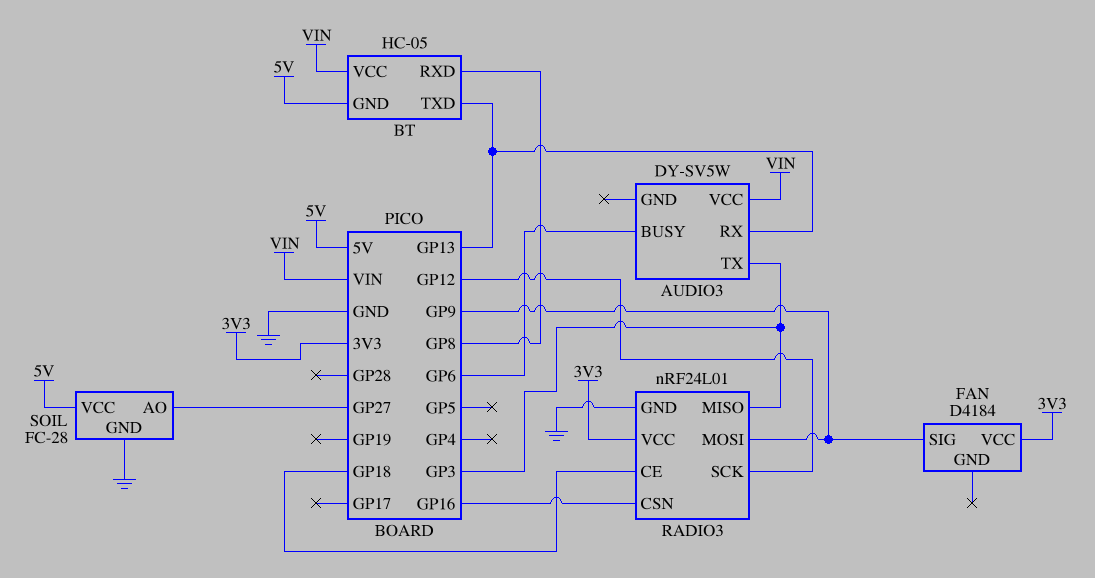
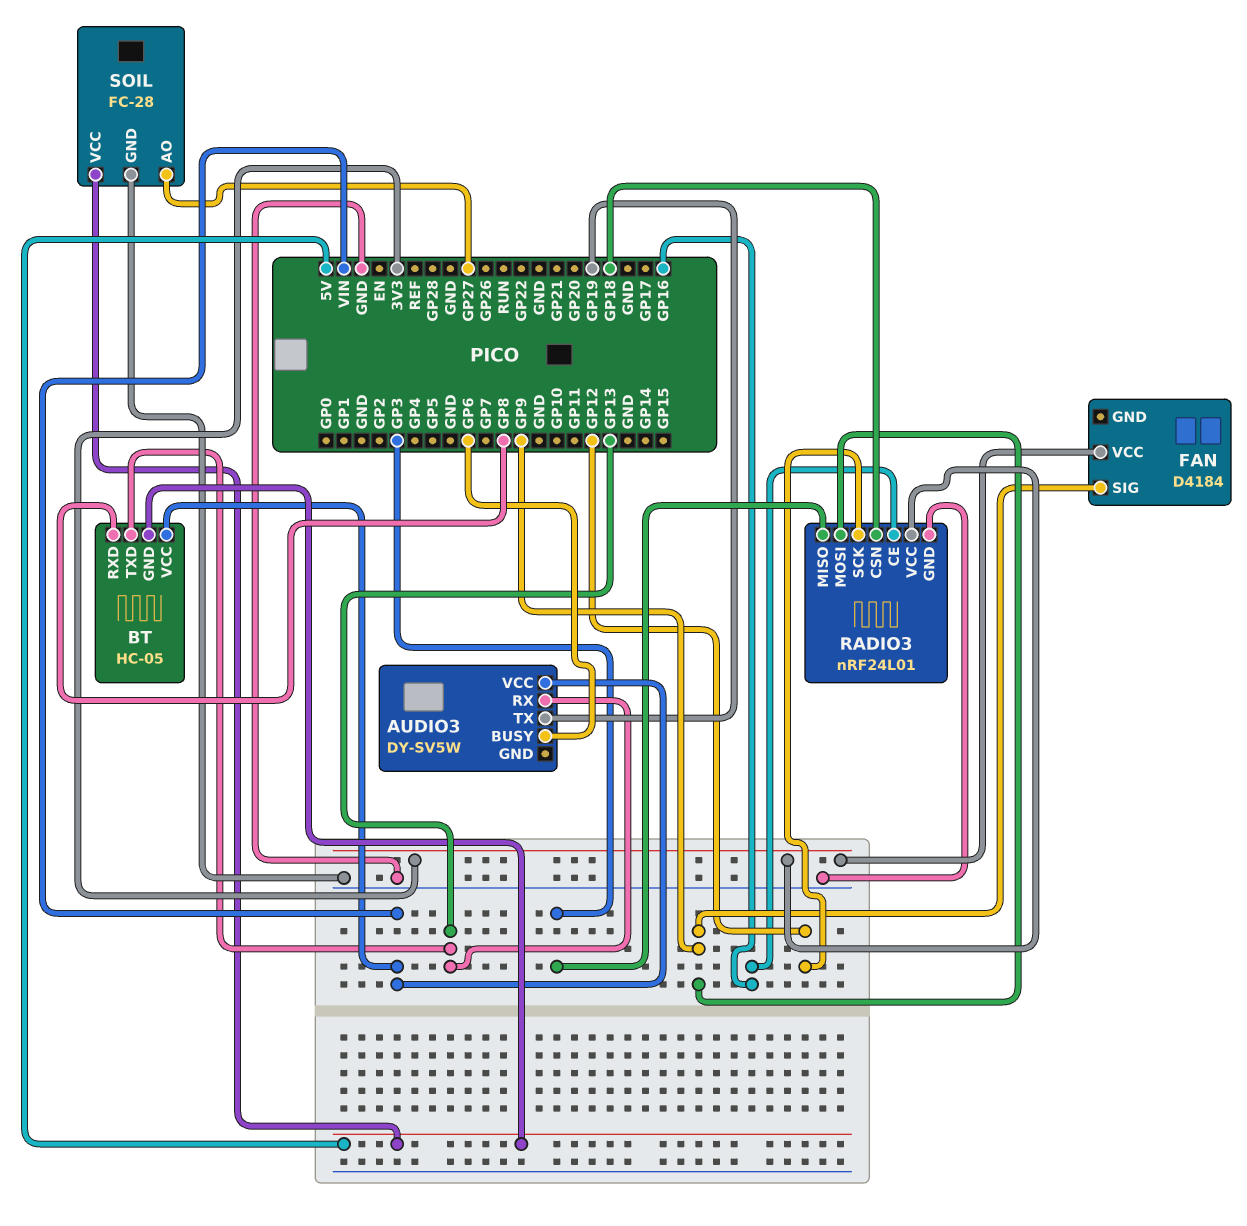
AUDIO3 pin TX: GP3 -> GP19
RADIO3 pin CE: GP18 -> GP16
RADIO3 pin CSN: GP16 -> GP18

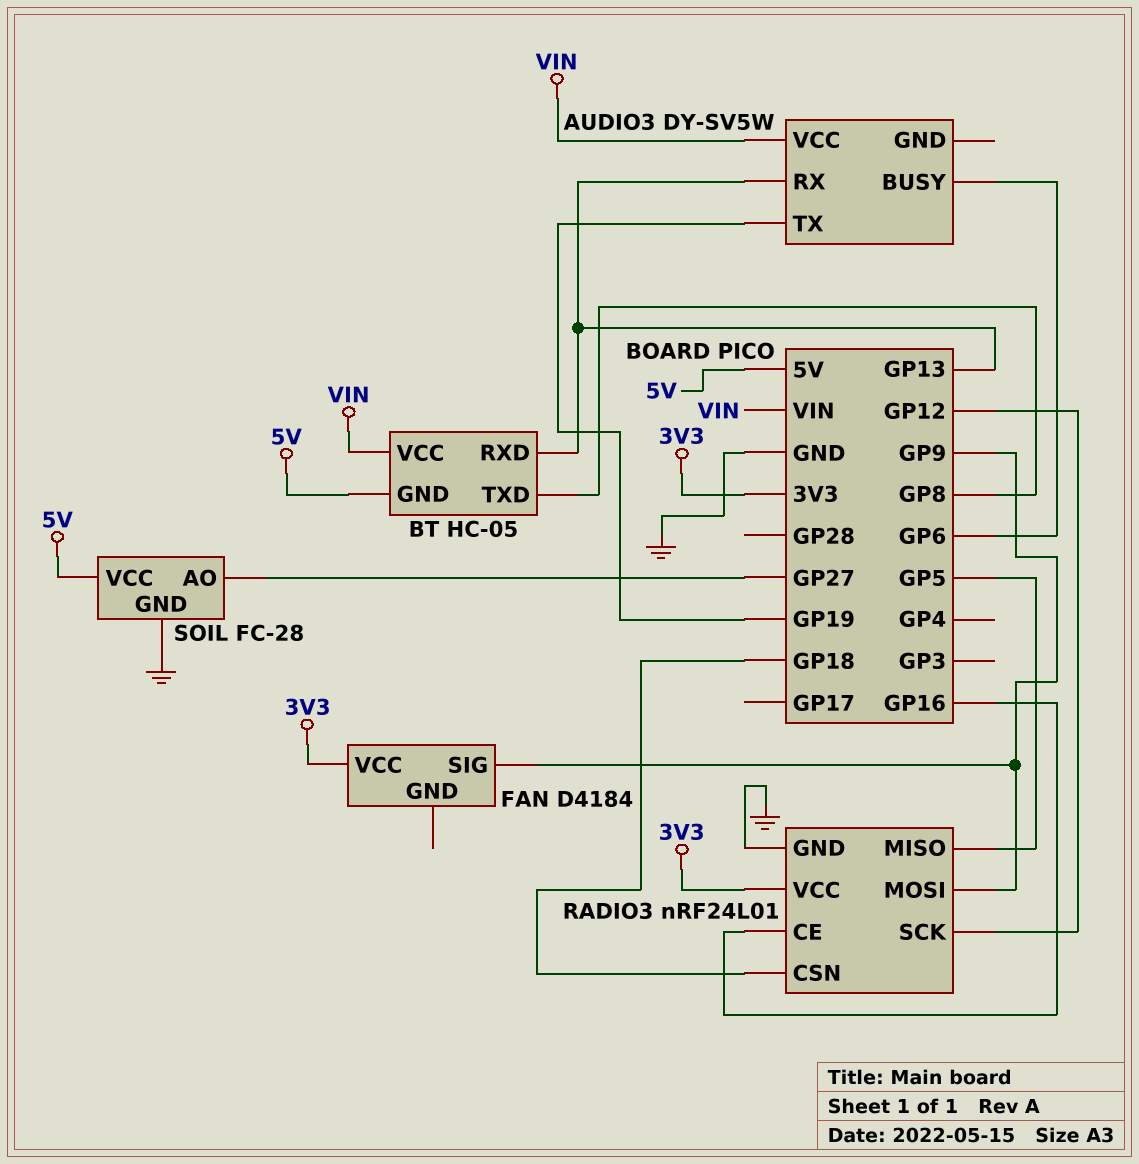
BT pin RXD: GP8 -> GP13
BT pin TXD: GP13 -> GP8
RADIO3 pin MISO: GP3 -> GP5

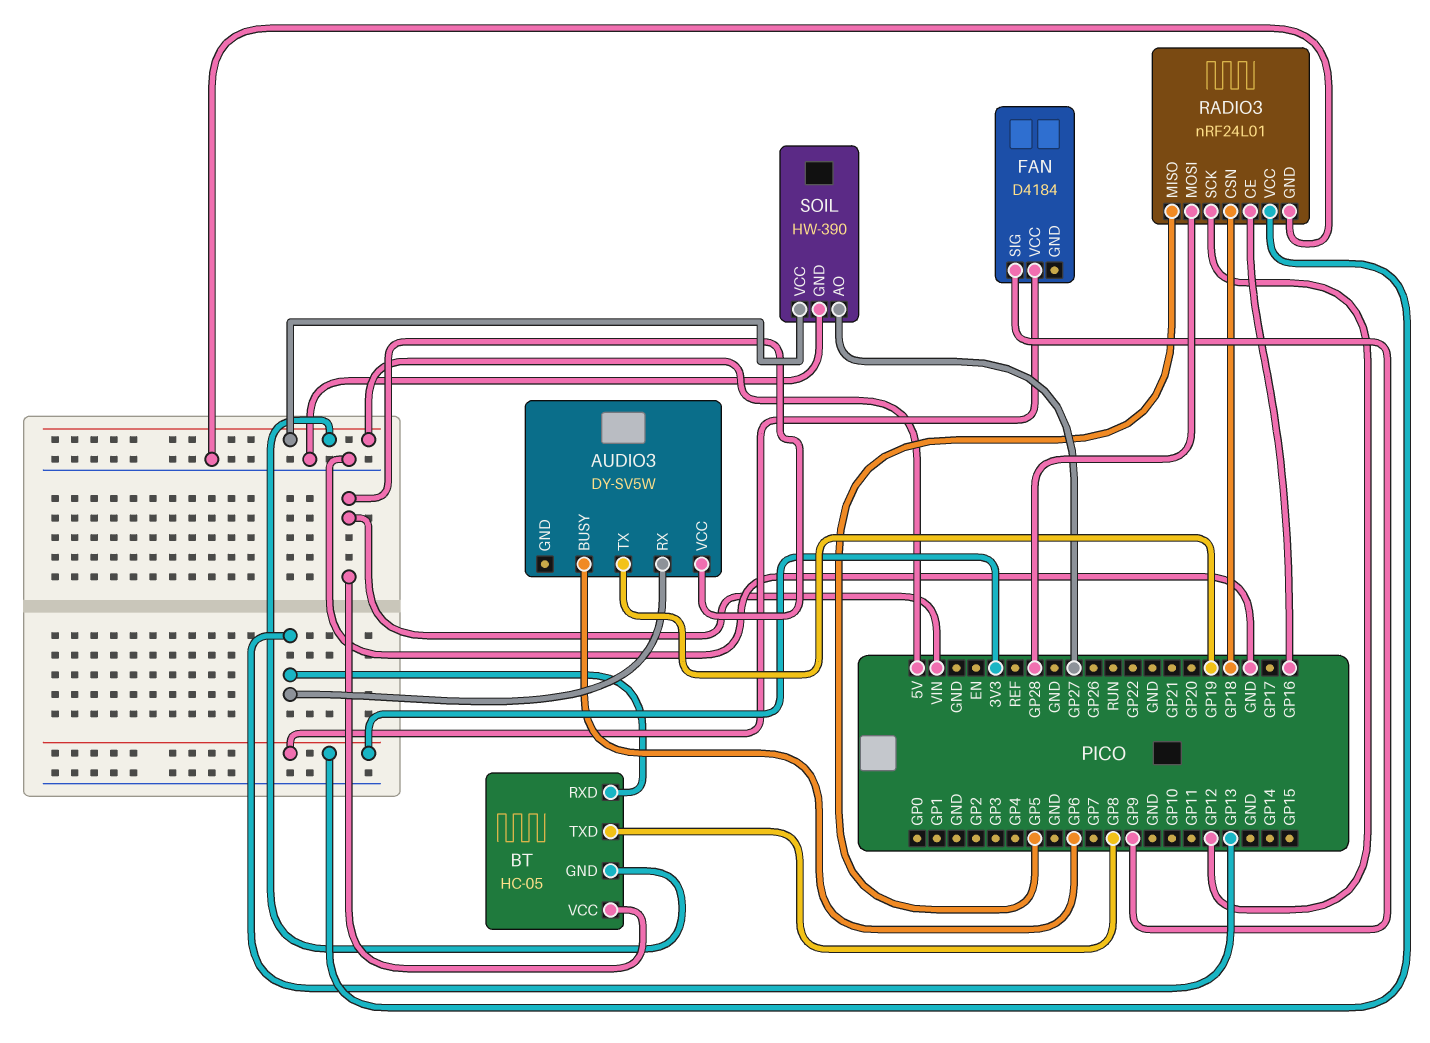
RADIO3 pin MOSI: GP9 -> GP28
SOIL: FC-28 -> HW-390

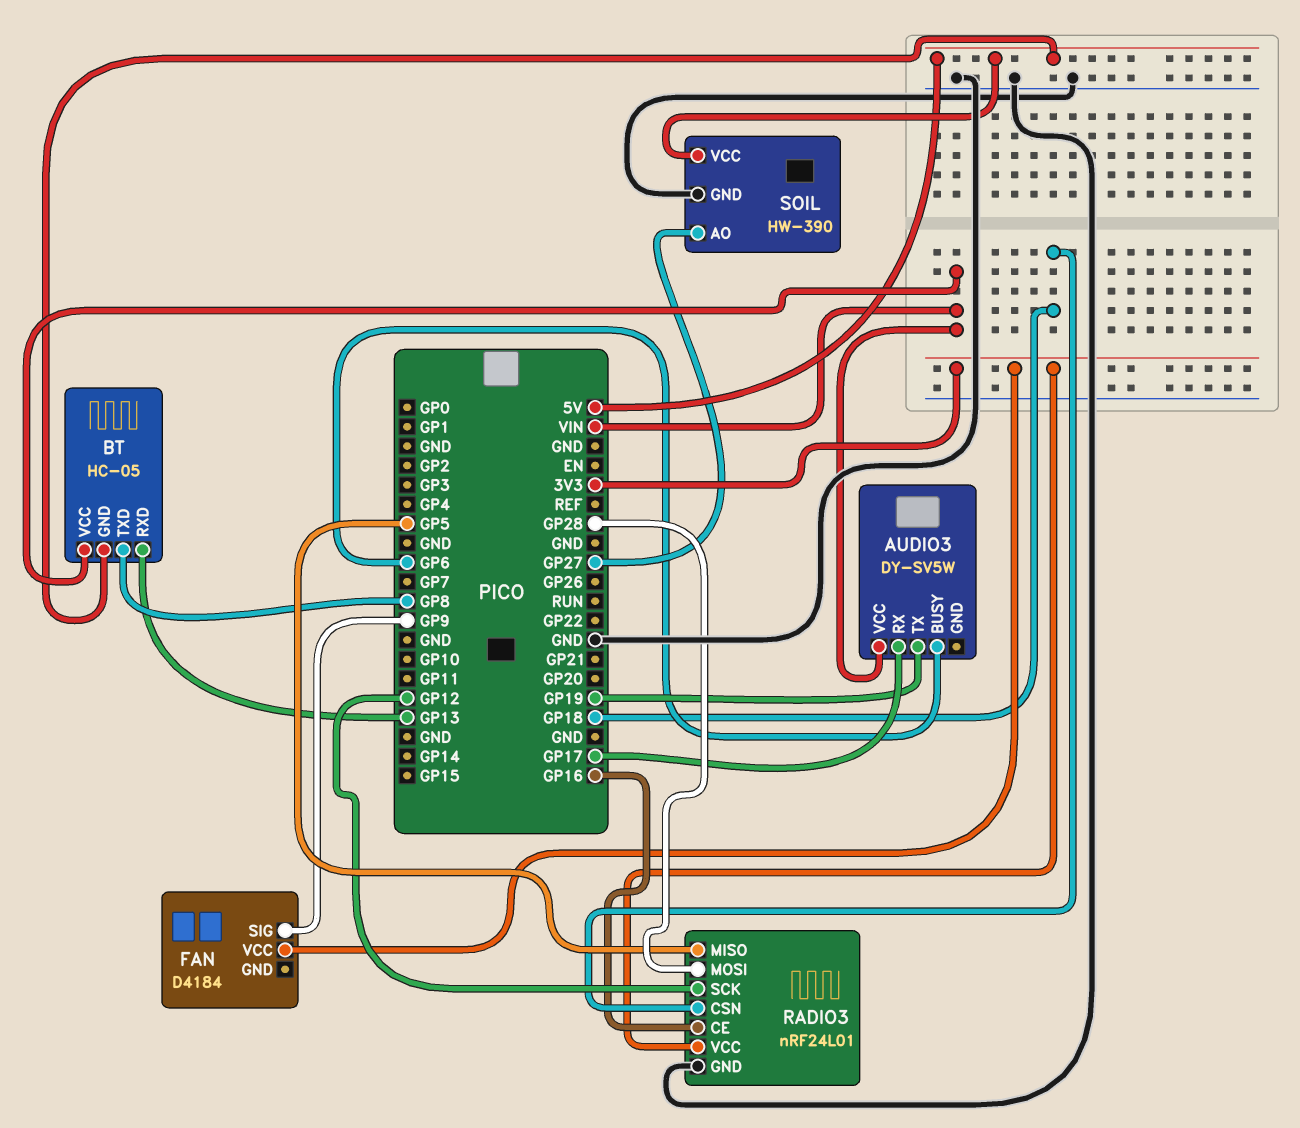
AUDIO3 pin RX: GP13 -> GP17

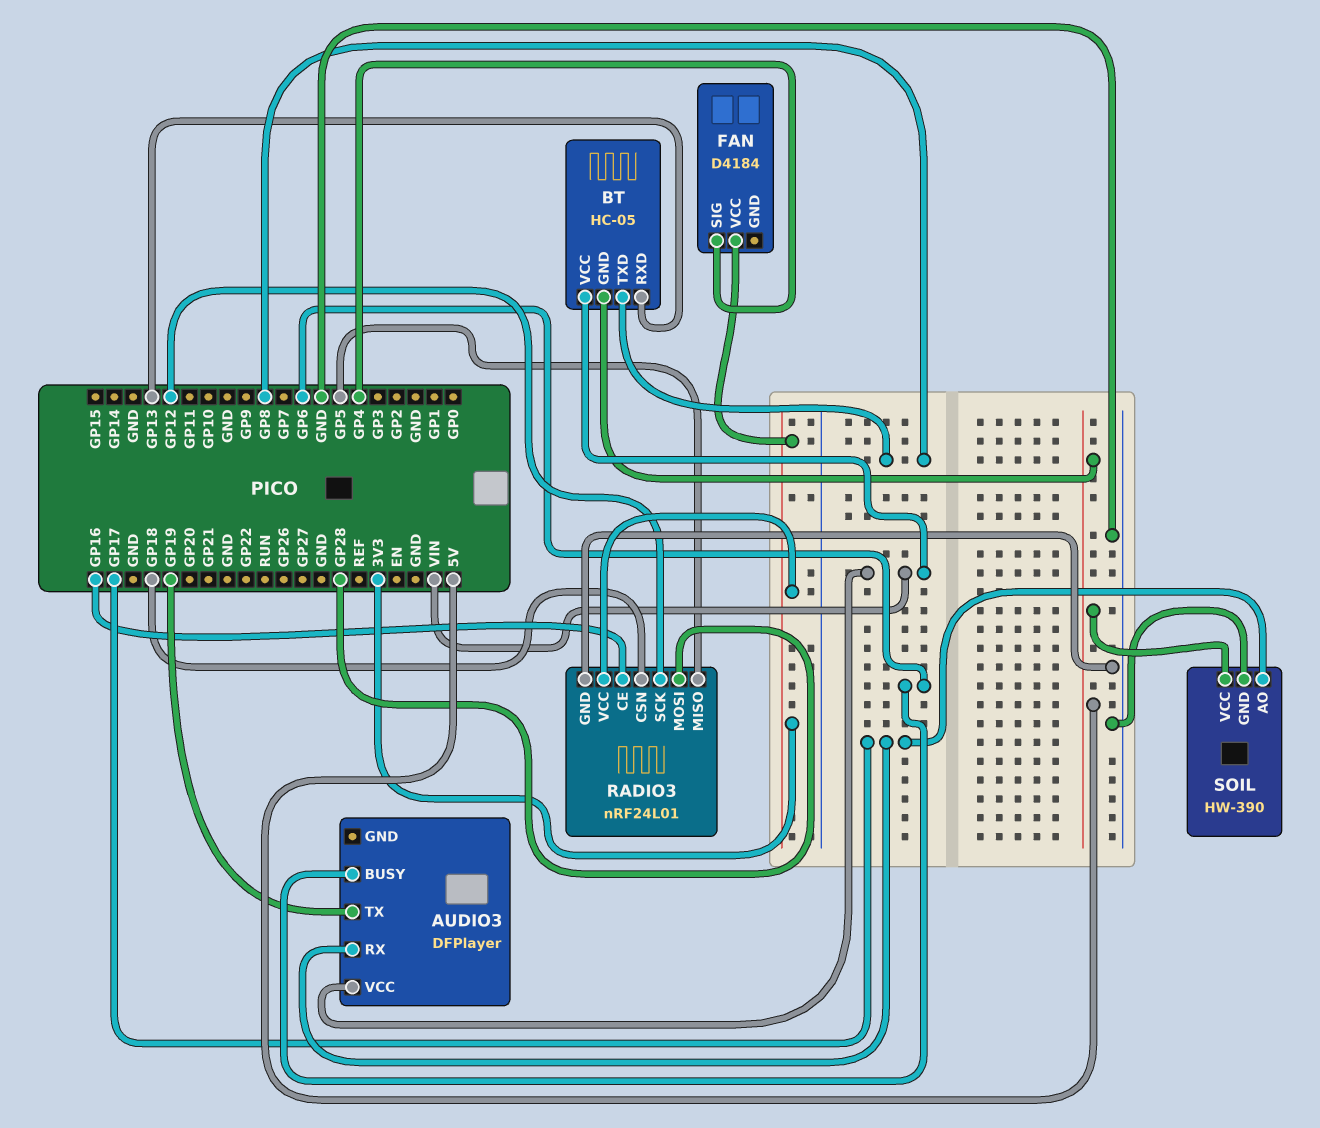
AUDIO3: DY-SV5W -> DFPlayer
FAN pin SIG: GP9 -> GP4
SOIL pin AO: GP27 -> GP17

